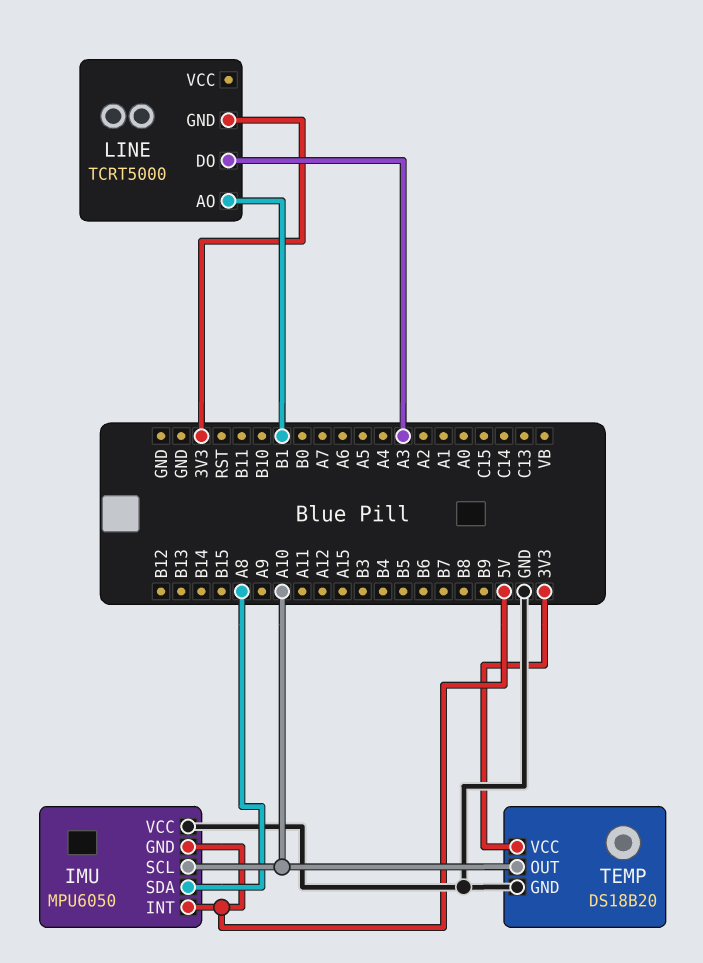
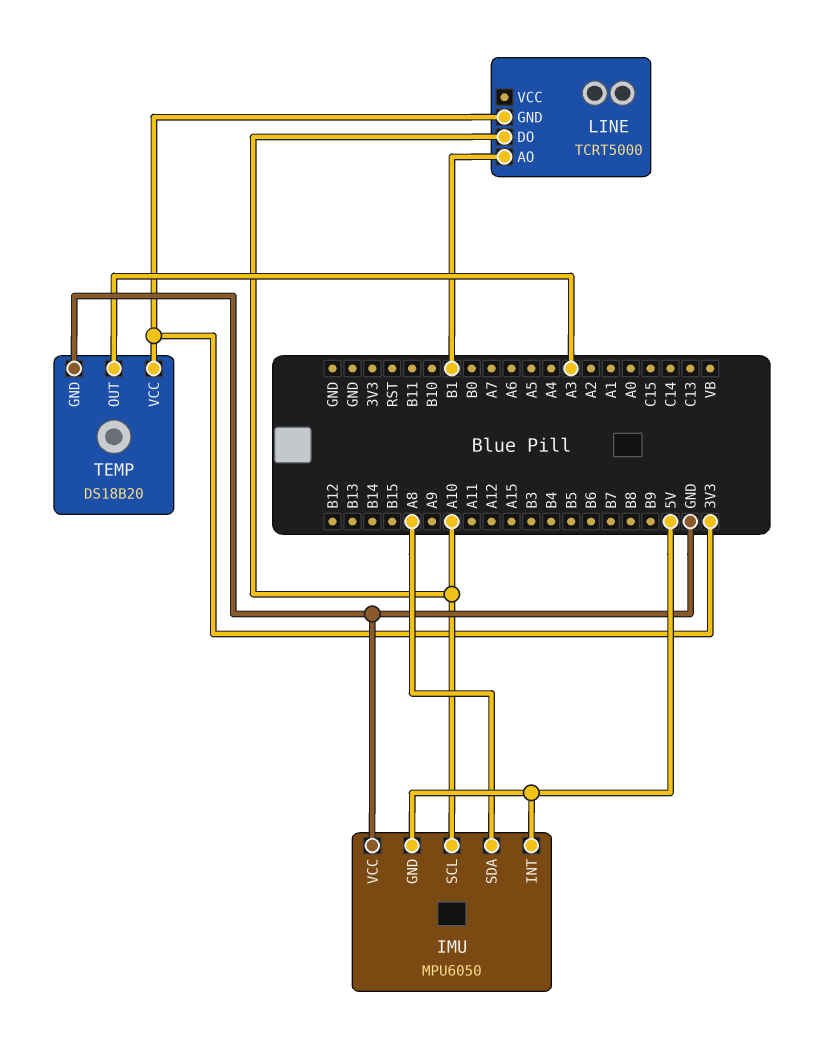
LINE pin DO: A3 -> A10
TEMP pin OUT: A10 -> A3

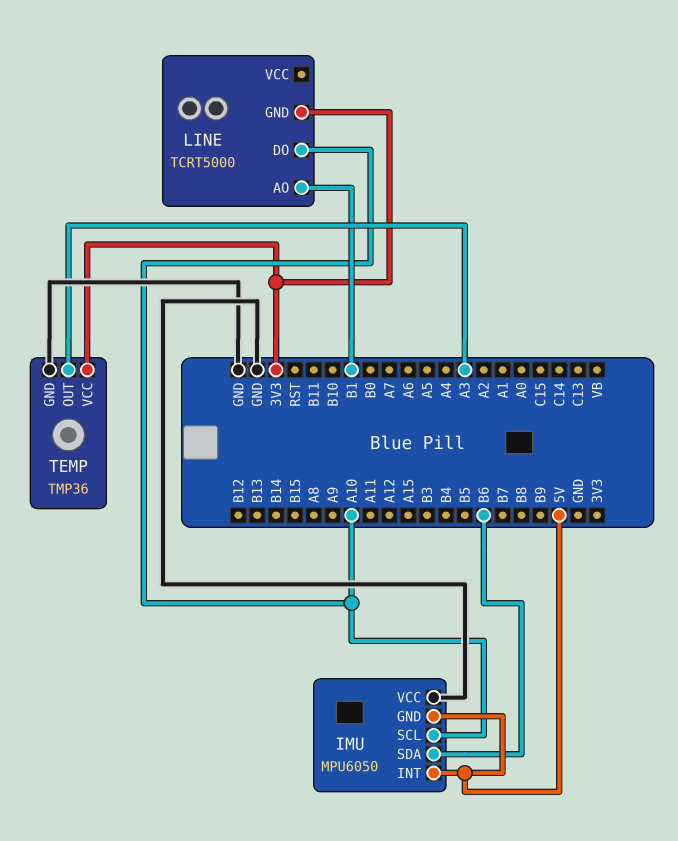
IMU pin SDA: A8 -> B6
TEMP: DS18B20 -> TMP36

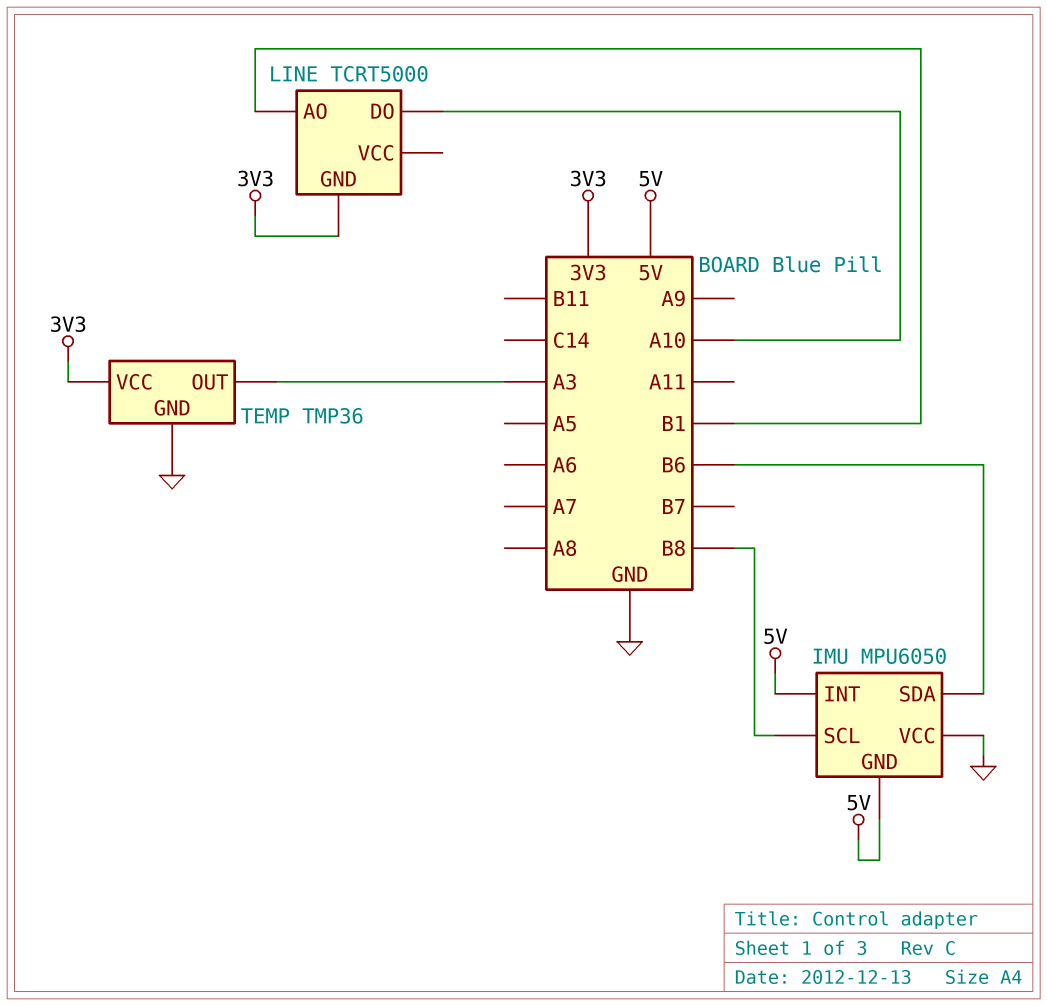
IMU pin SCL: A10 -> B8

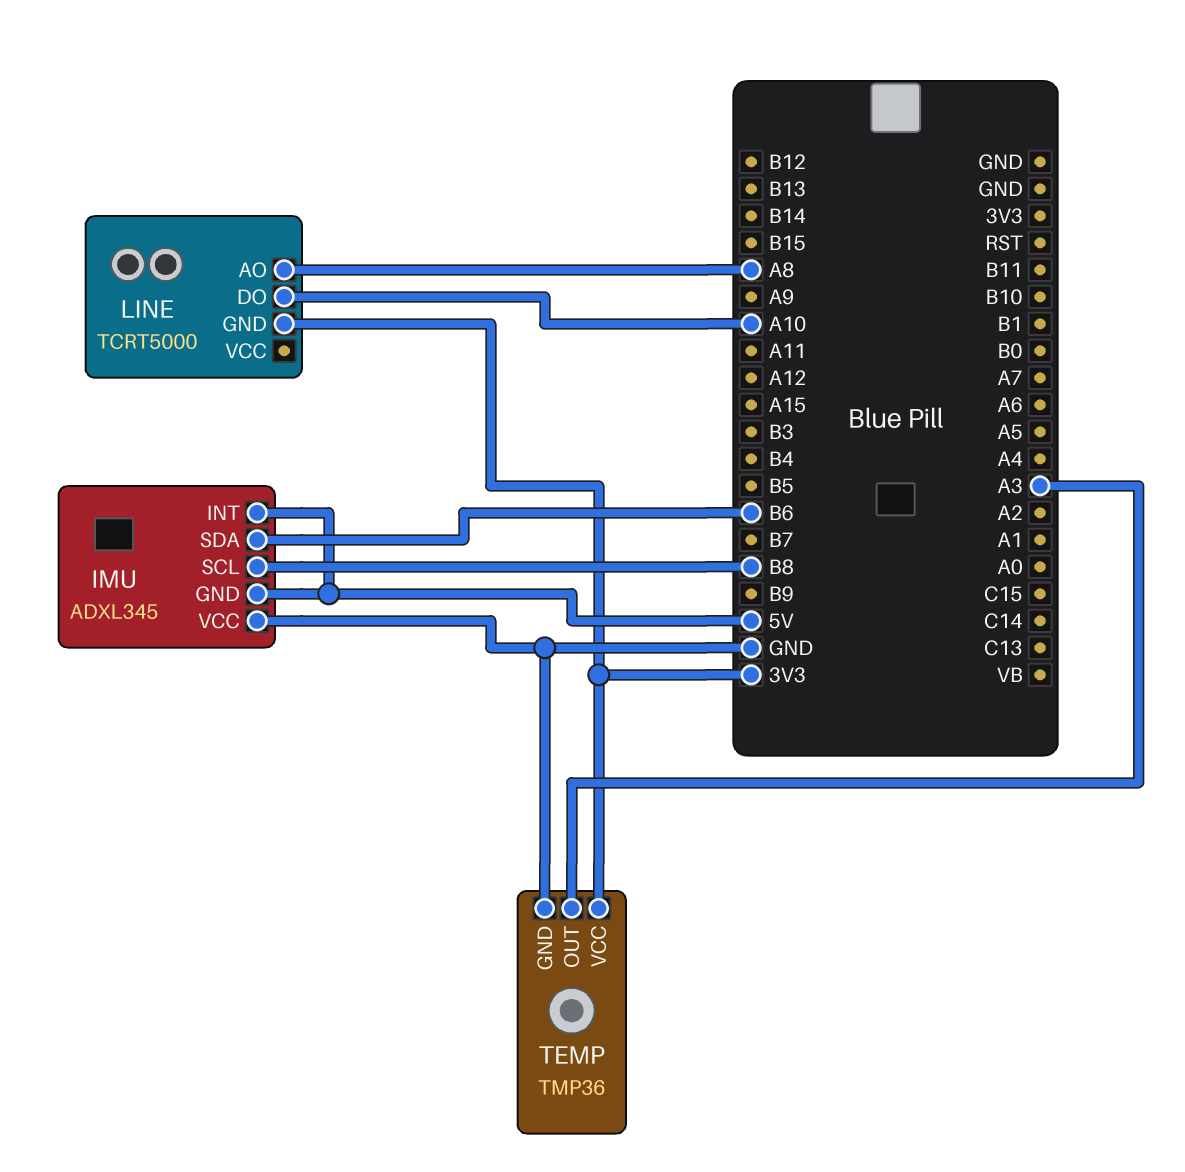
IMU: MPU6050 -> ADXL345
LINE pin AO: B1 -> A8

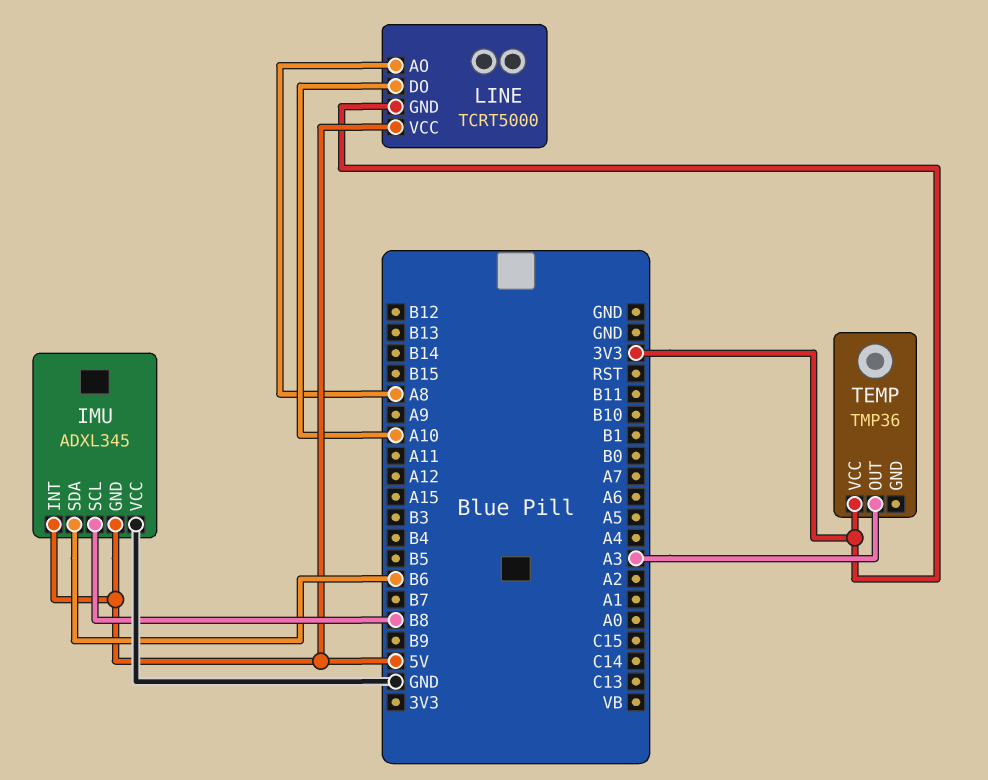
LINE pin VCC: none -> 5V
TEMP pin GND: GND -> none

